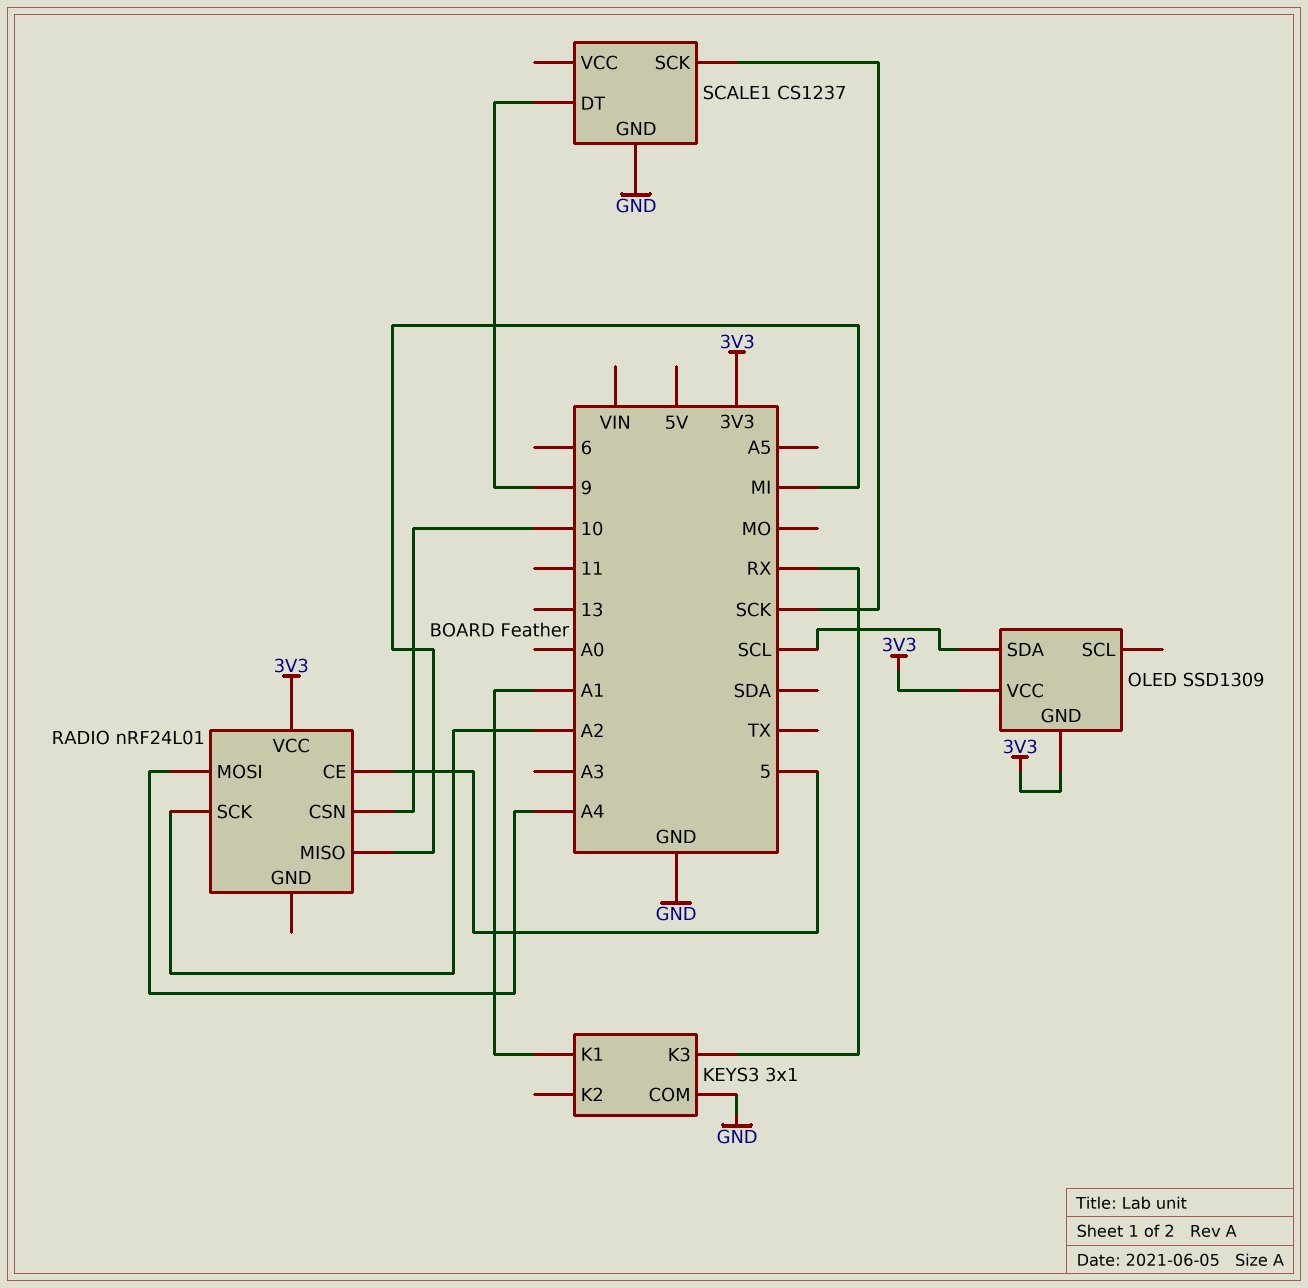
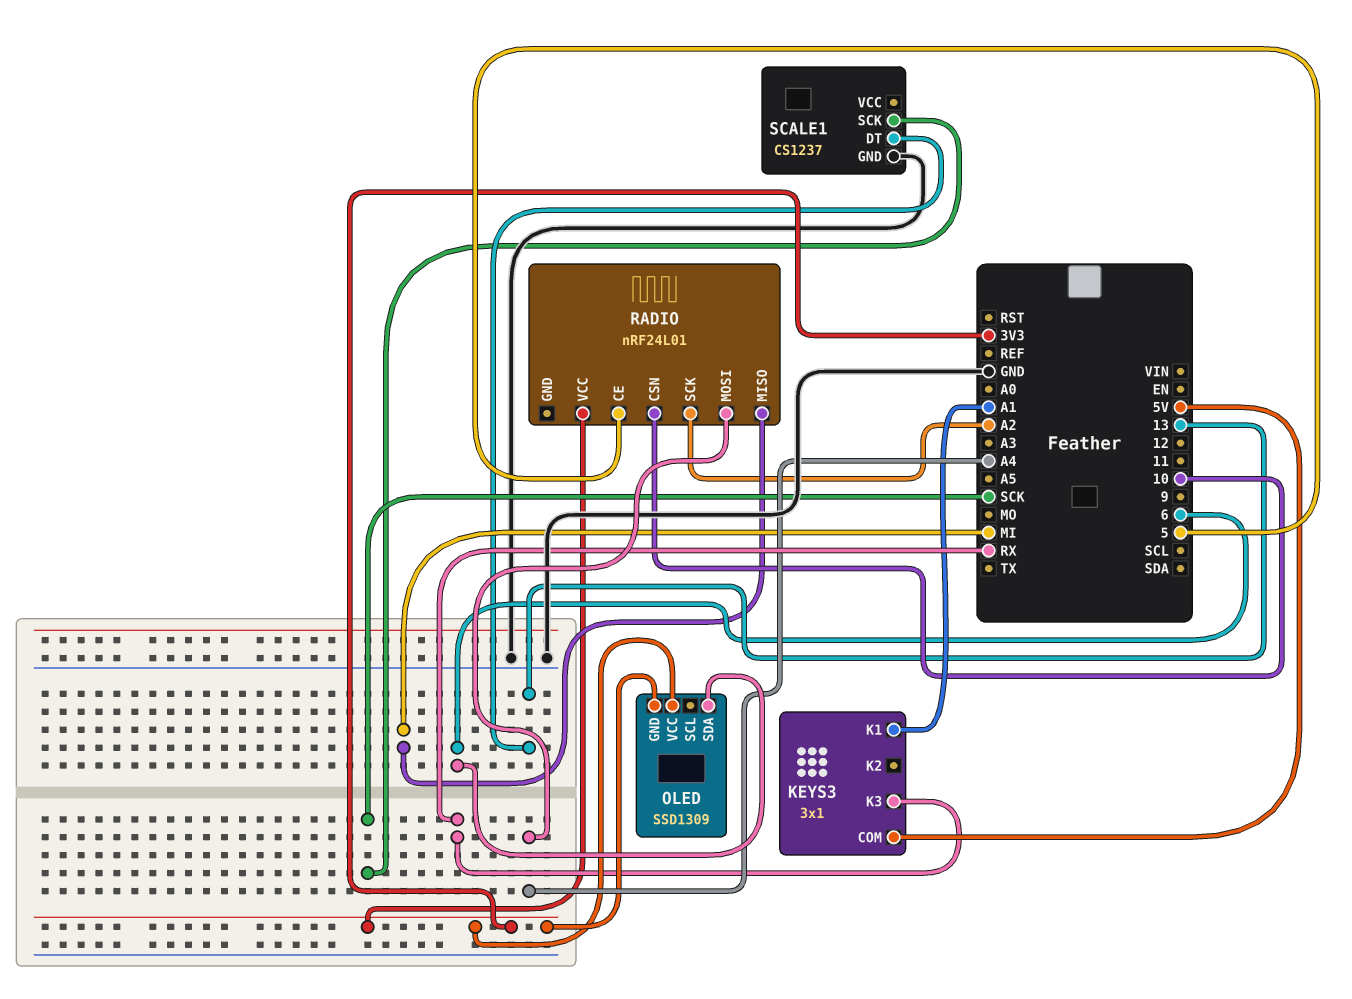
KEYS3 pin COM: GND -> 5V
OLED pin SDA: SCL -> 6
SCALE1 pin DT: 9 -> 13

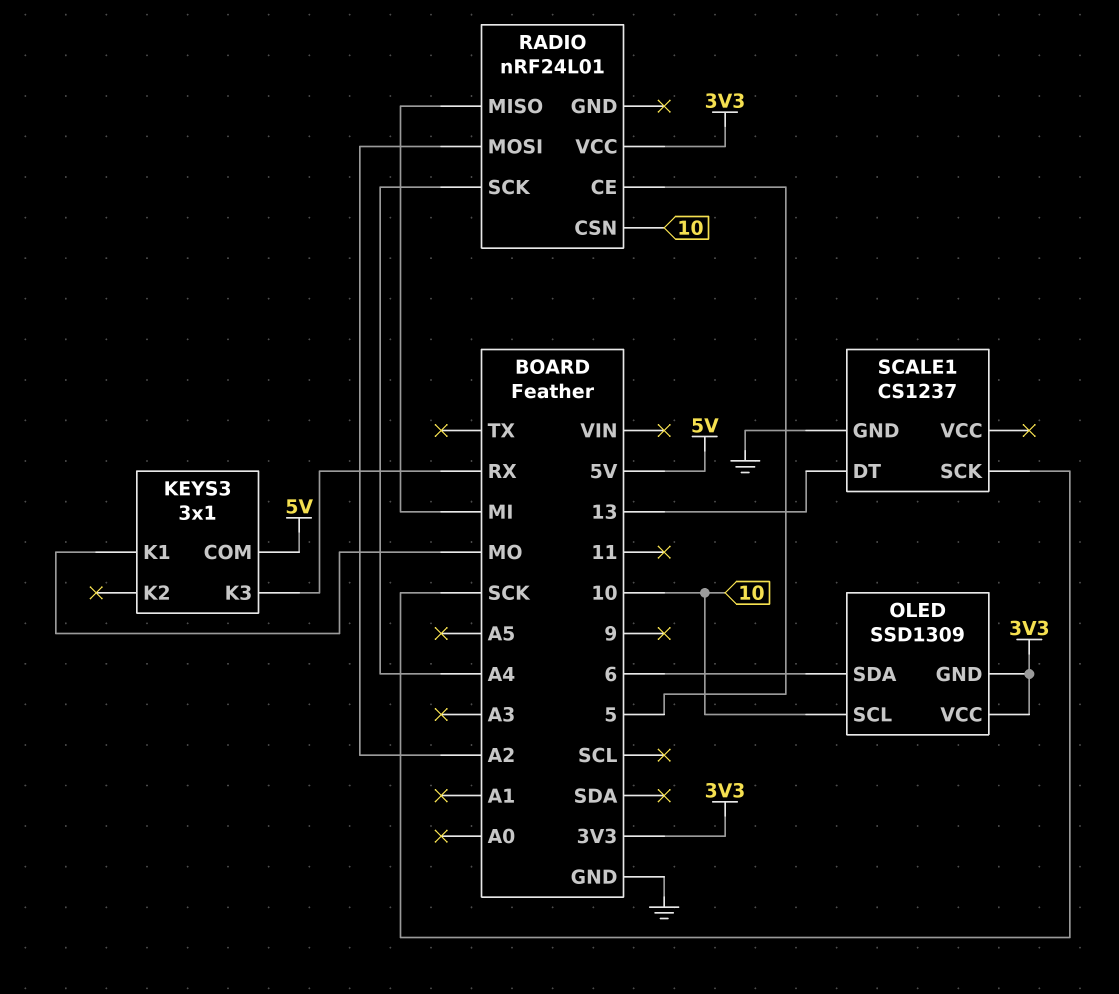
KEYS3 pin K1: A1 -> MO
OLED pin SCL: none -> 10
RADIO pin MOSI: A4 -> A2
RADIO pin SCK: A2 -> A4

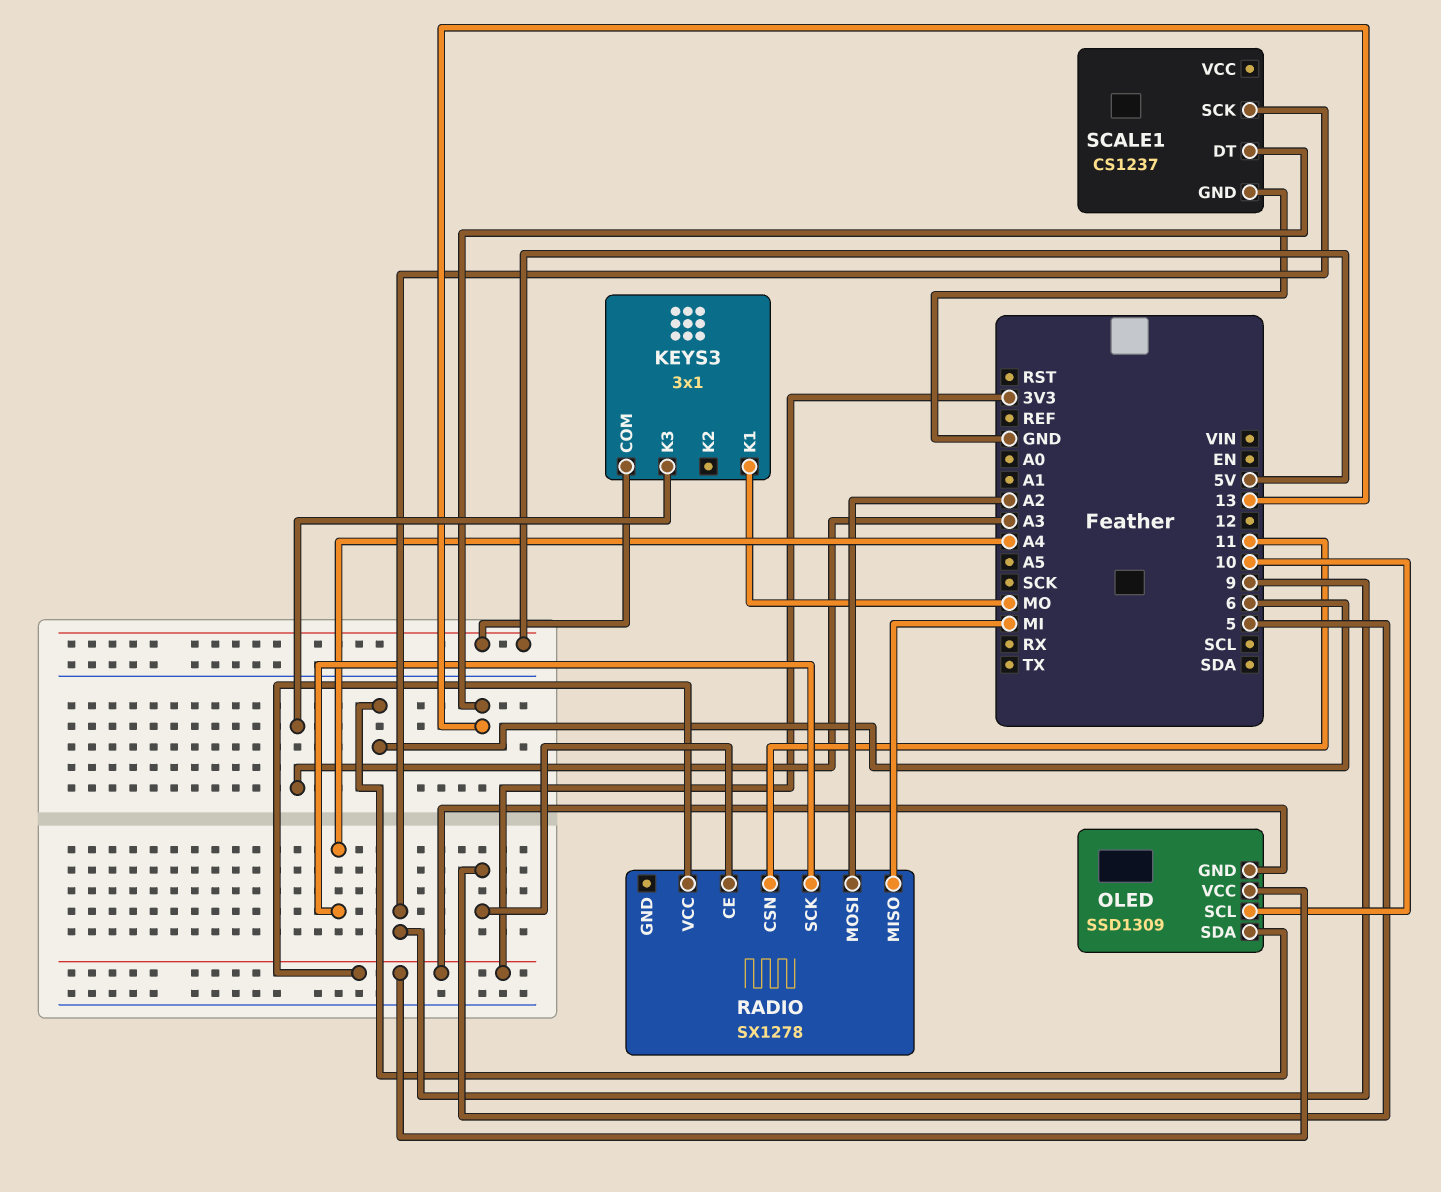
KEYS3 pin K3: RX -> A3
RADIO: nRF24L01 -> SX1278
RADIO pin CSN: 10 -> 11
SCALE1 pin SCK: SCK -> 9

